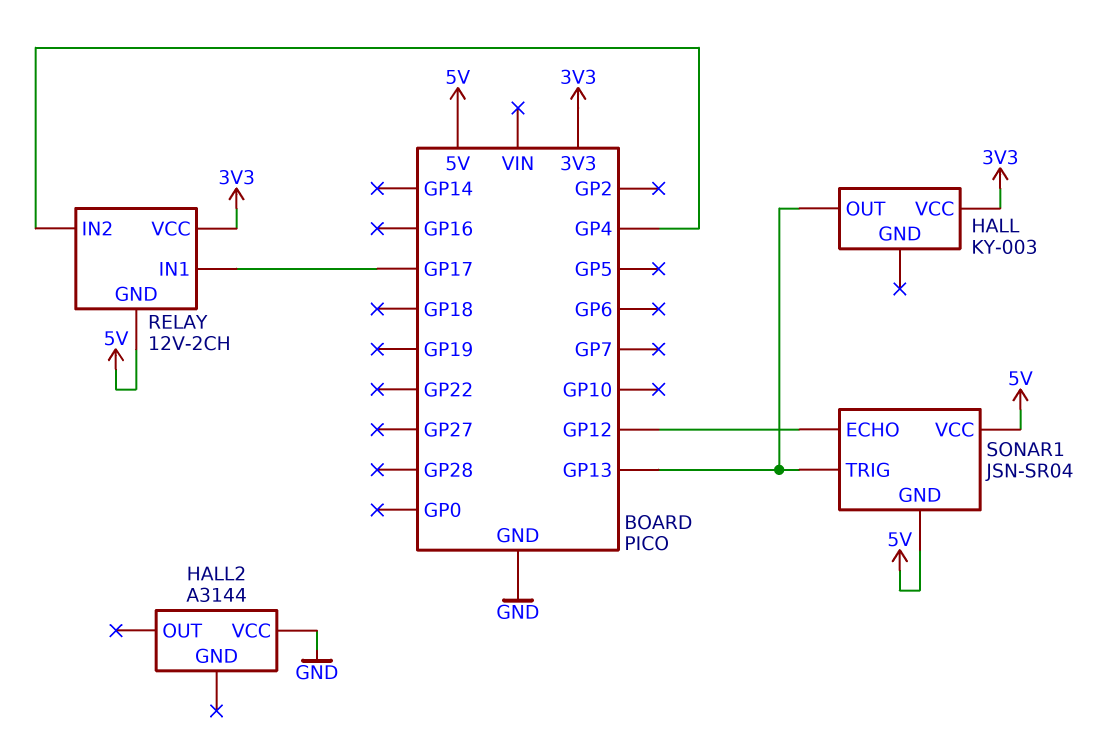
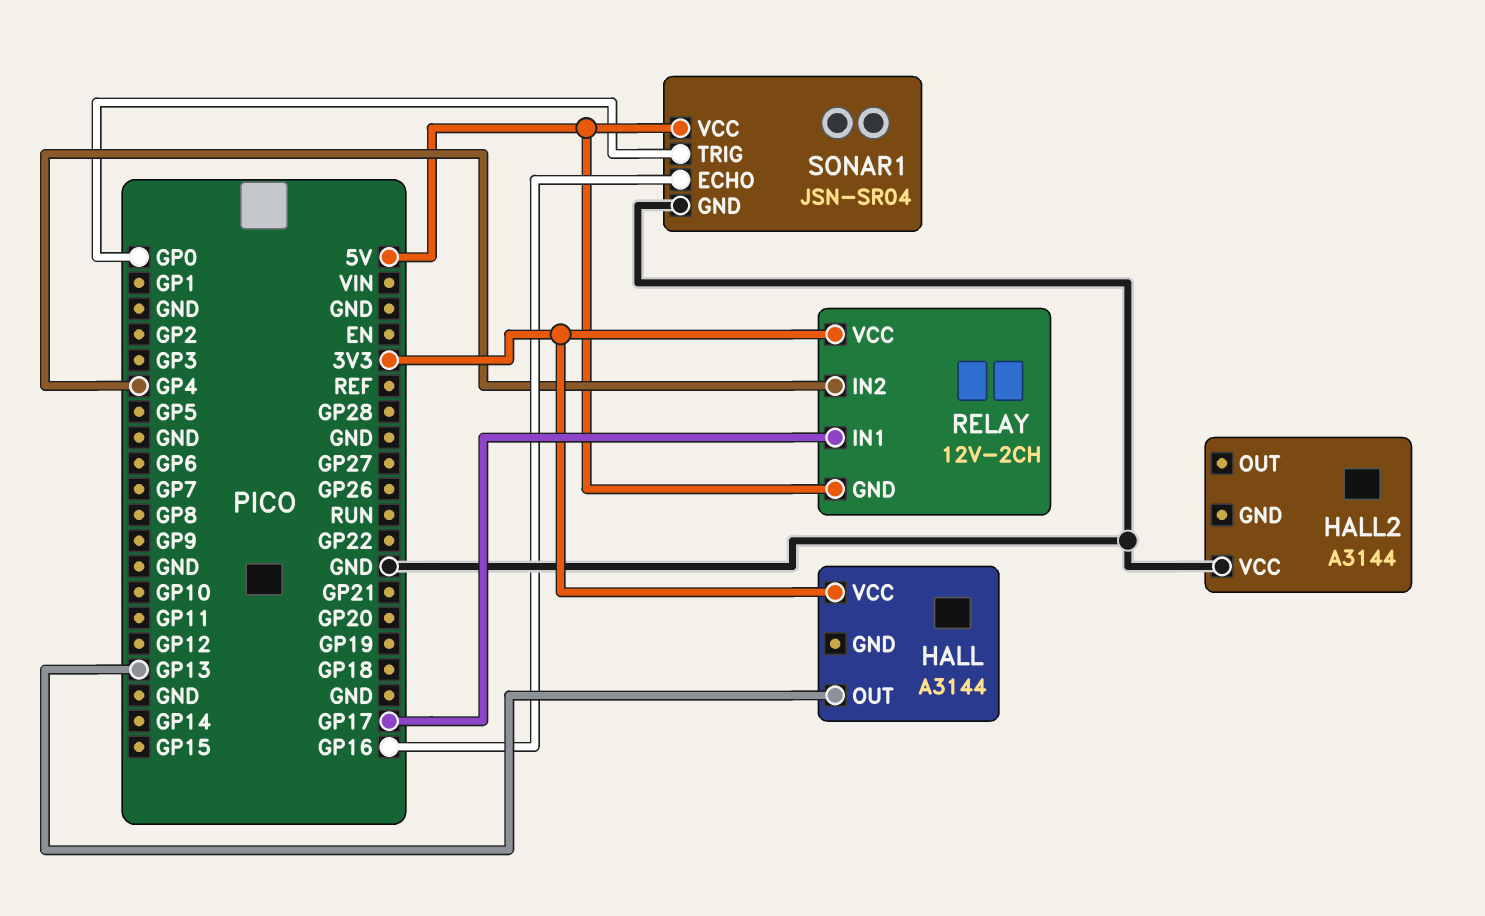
HALL: KY-003 -> A3144
SONAR1 pin ECHO: GP12 -> GP16
SONAR1 pin GND: 5V -> GND
SONAR1 pin TRIG: GP13 -> GP0

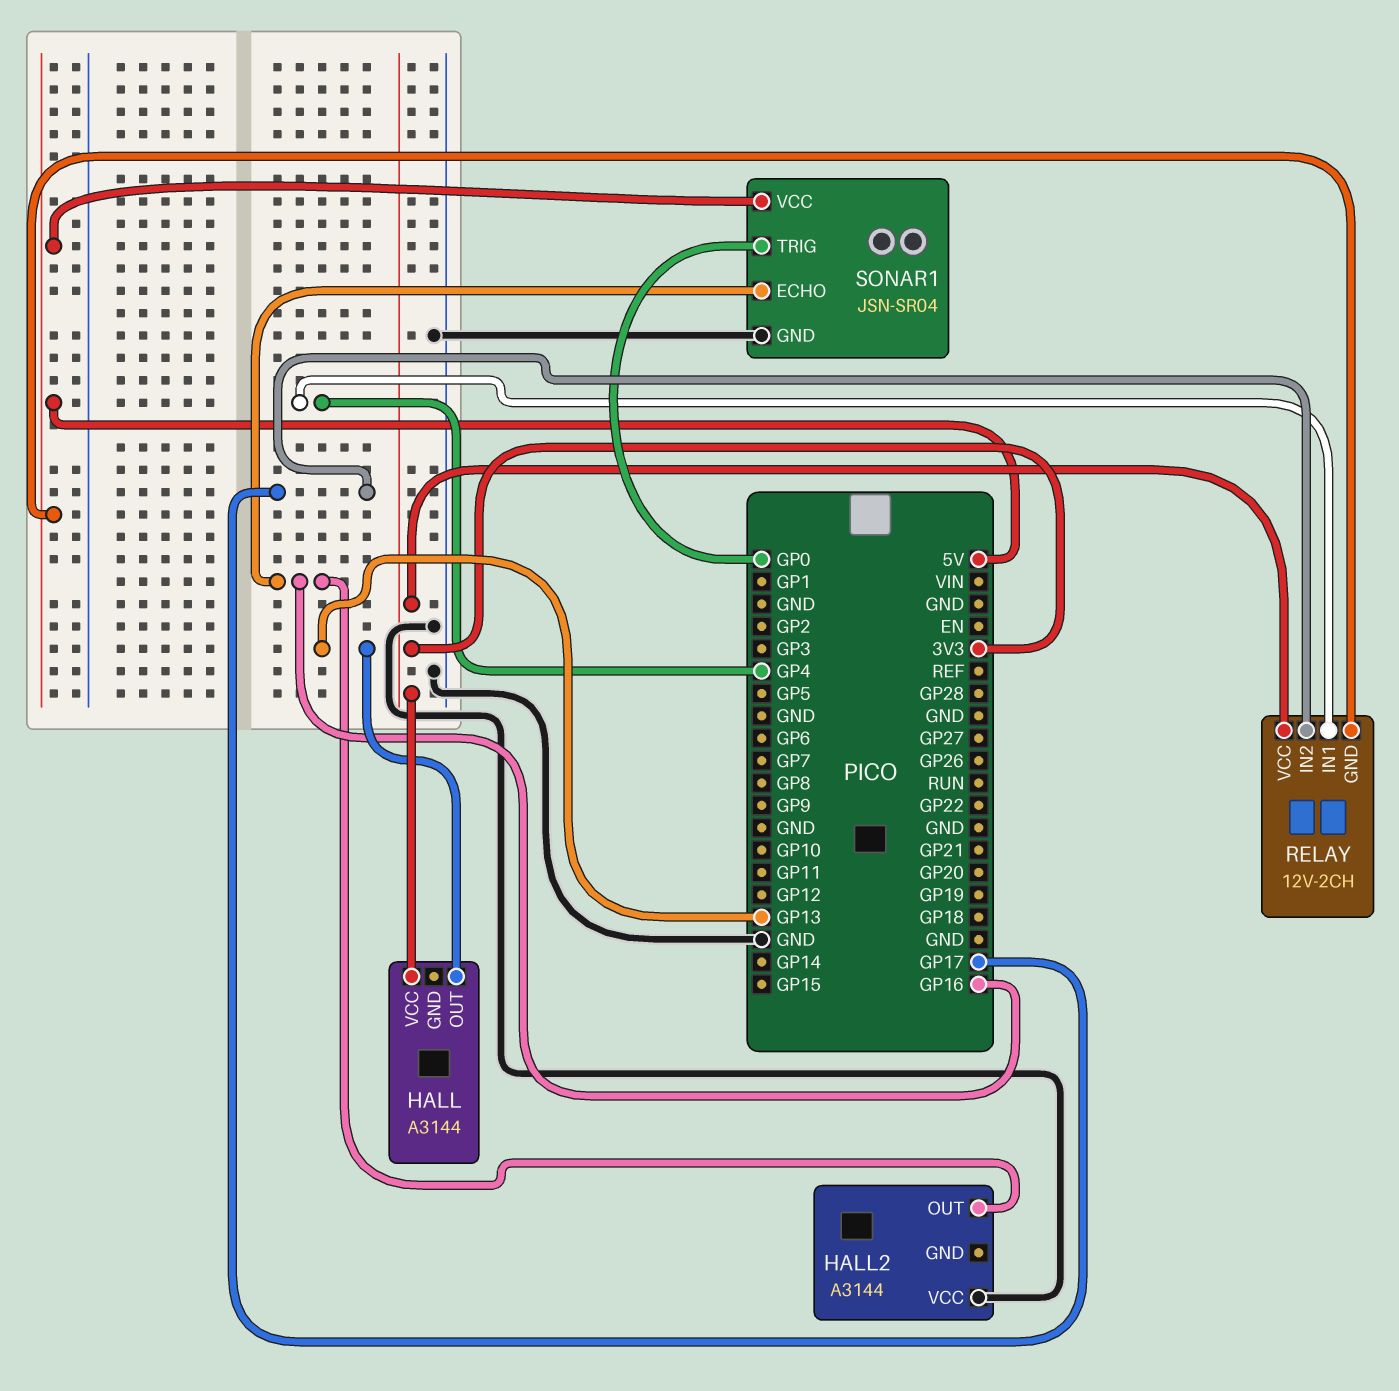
HALL2 pin OUT: none -> GP16
RELAY pin IN1: GP17 -> GP4
RELAY pin IN2: GP4 -> GP17

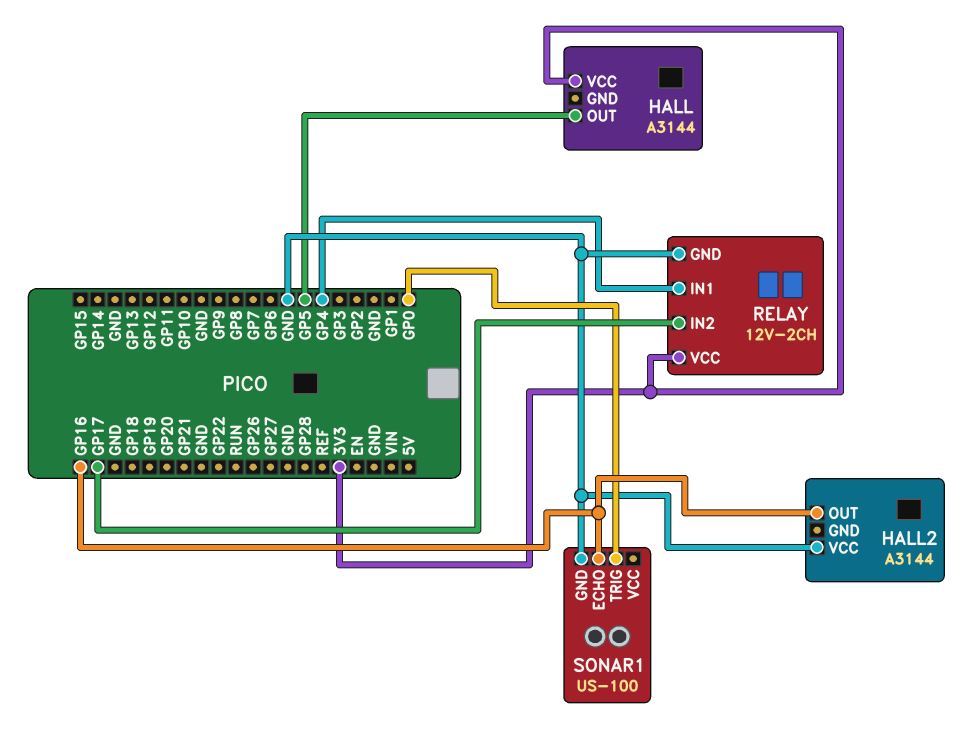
HALL pin OUT: GP13 -> GP5
RELAY pin GND: 5V -> GND
SONAR1: JSN-SR04 -> US-100
SONAR1 pin VCC: 5V -> none

